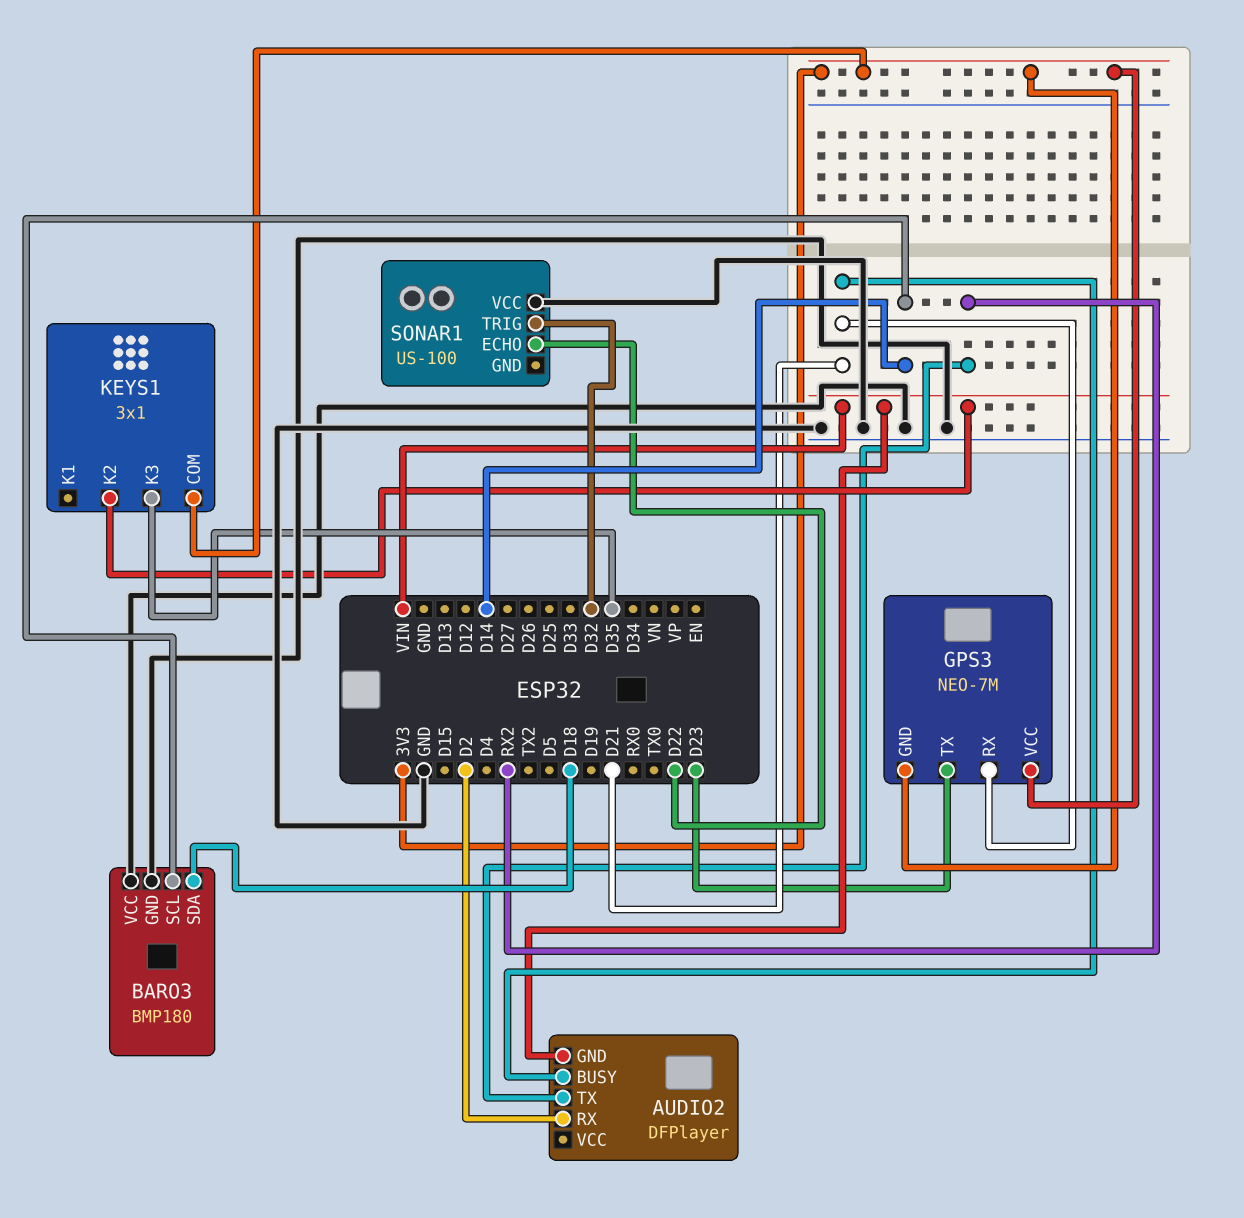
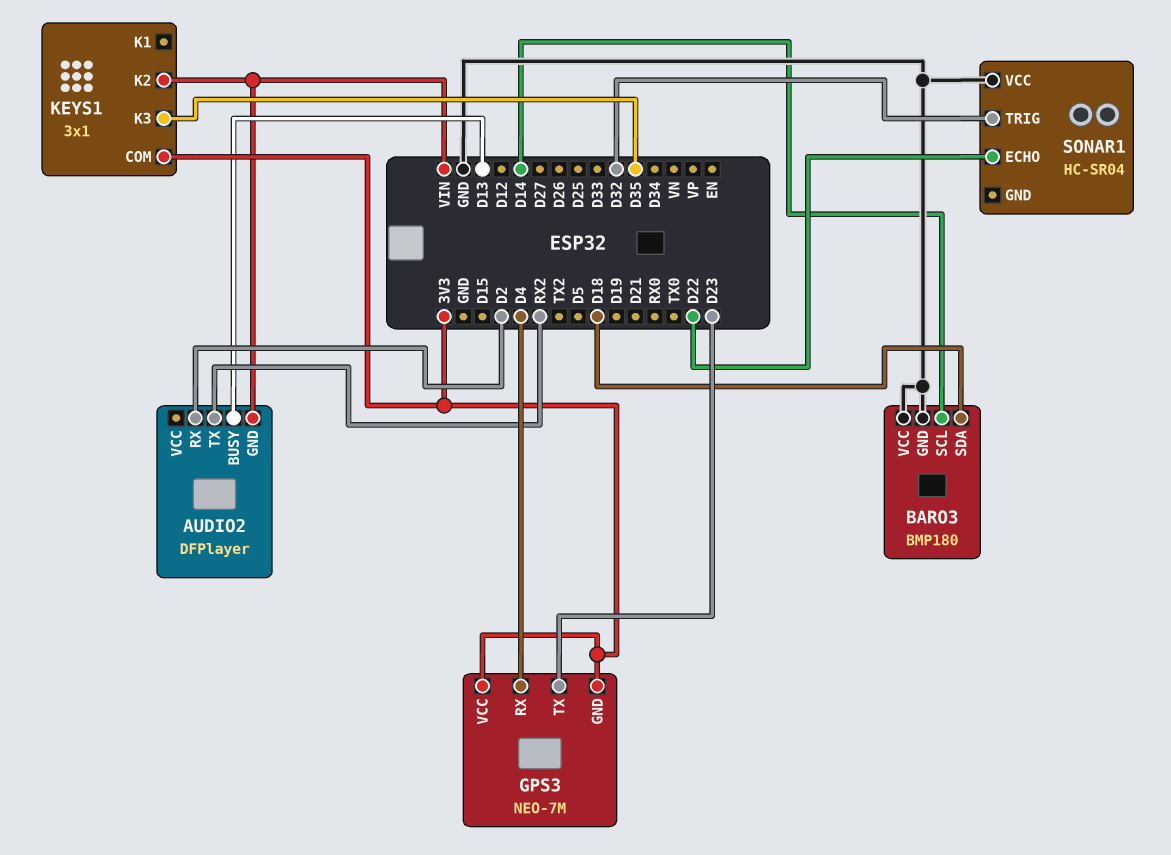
AUDIO2 pin BUSY: D21 -> D13
GPS3 pin RX: D21 -> D4
SONAR1: US-100 -> HC-SR04

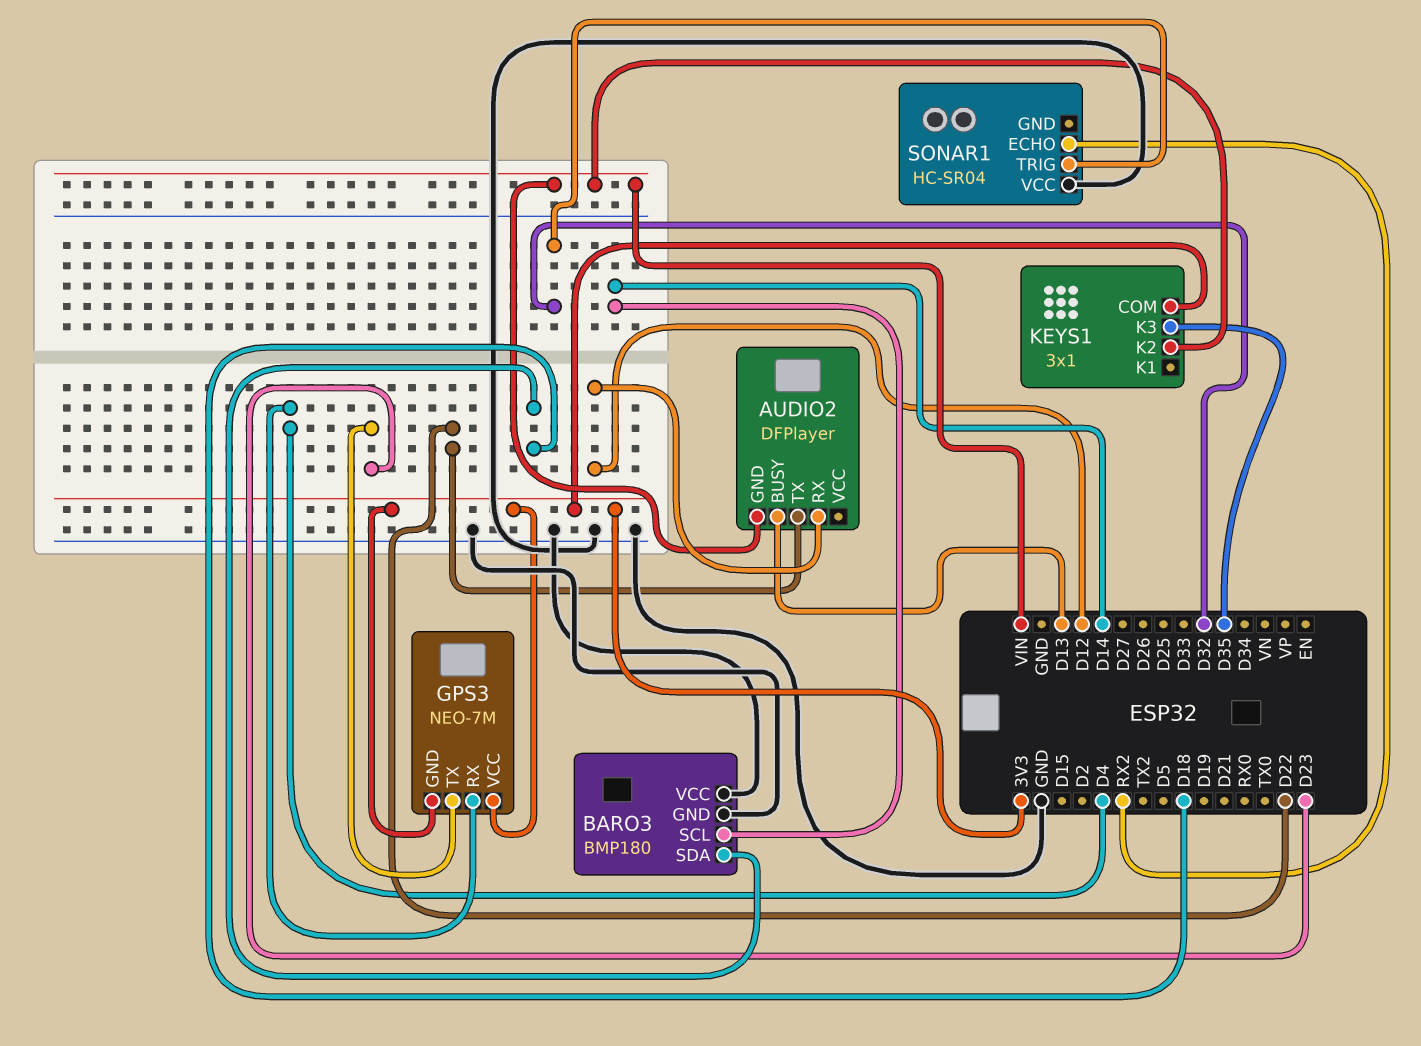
AUDIO2 pin RX: D2 -> D12
AUDIO2 pin TX: RX2 -> D22
SONAR1 pin ECHO: D22 -> RX2

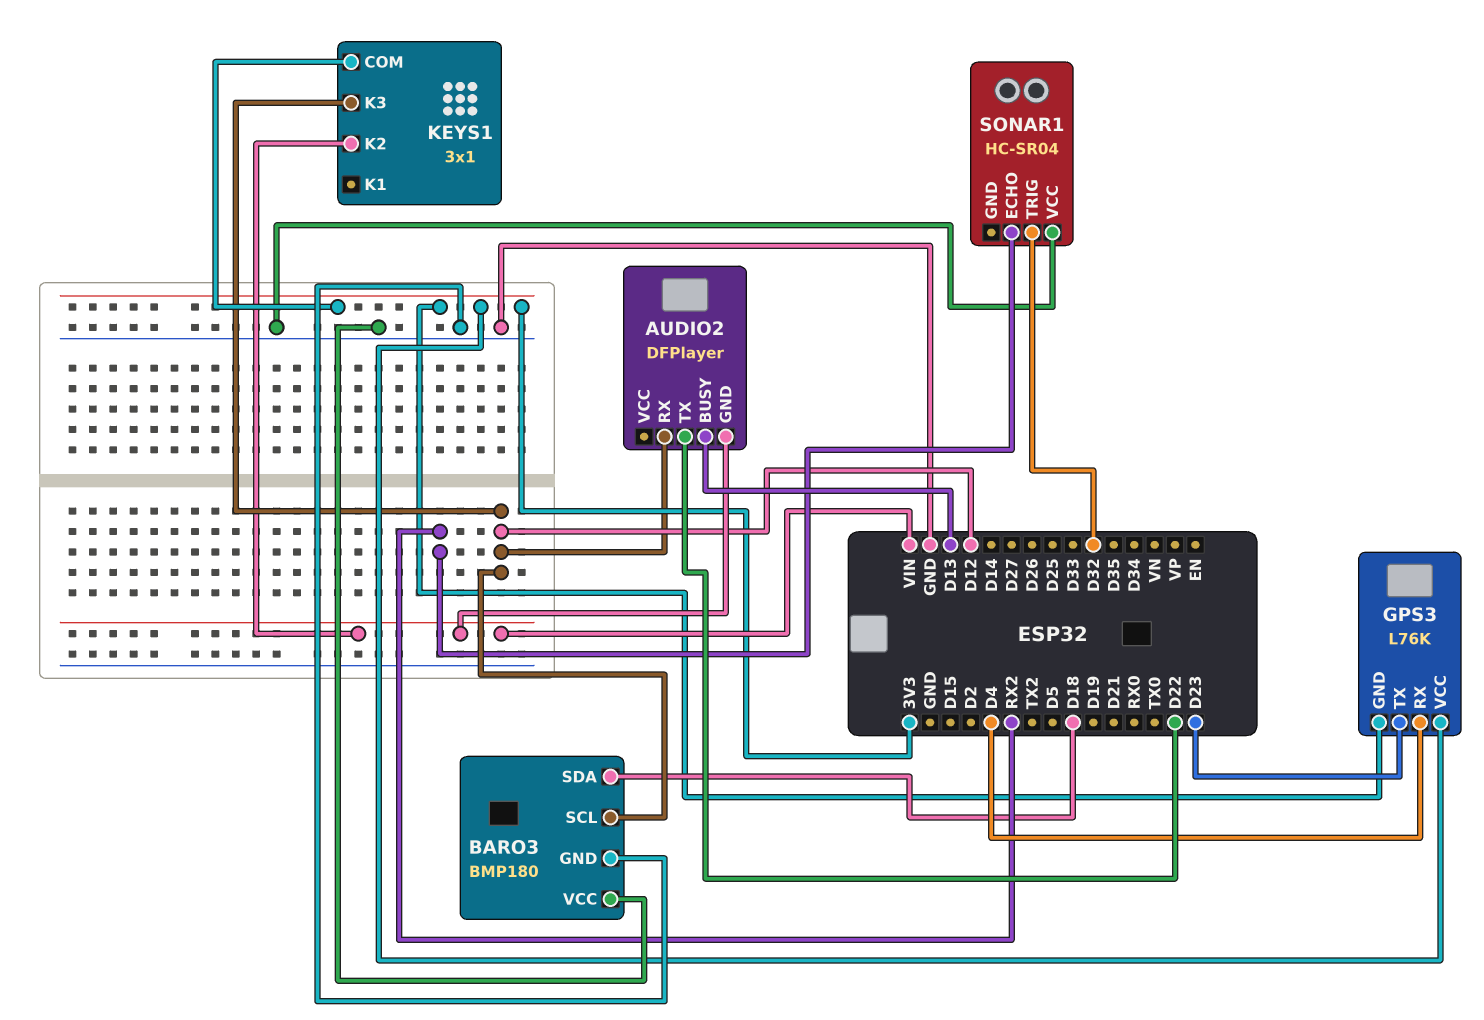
BARO3 pin SCL: D14 -> D12
GPS3: NEO-7M -> L76K
KEYS1 pin K3: D35 -> D12

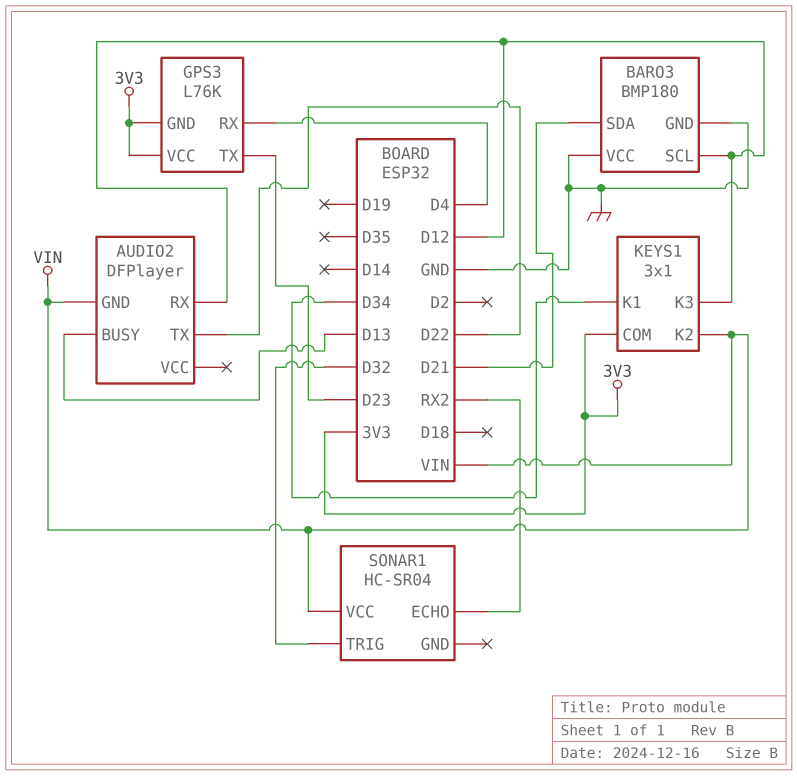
BARO3 pin SDA: D18 -> D21
KEYS1 pin K1: none -> D34
SONAR1 pin VCC: GND -> VIN

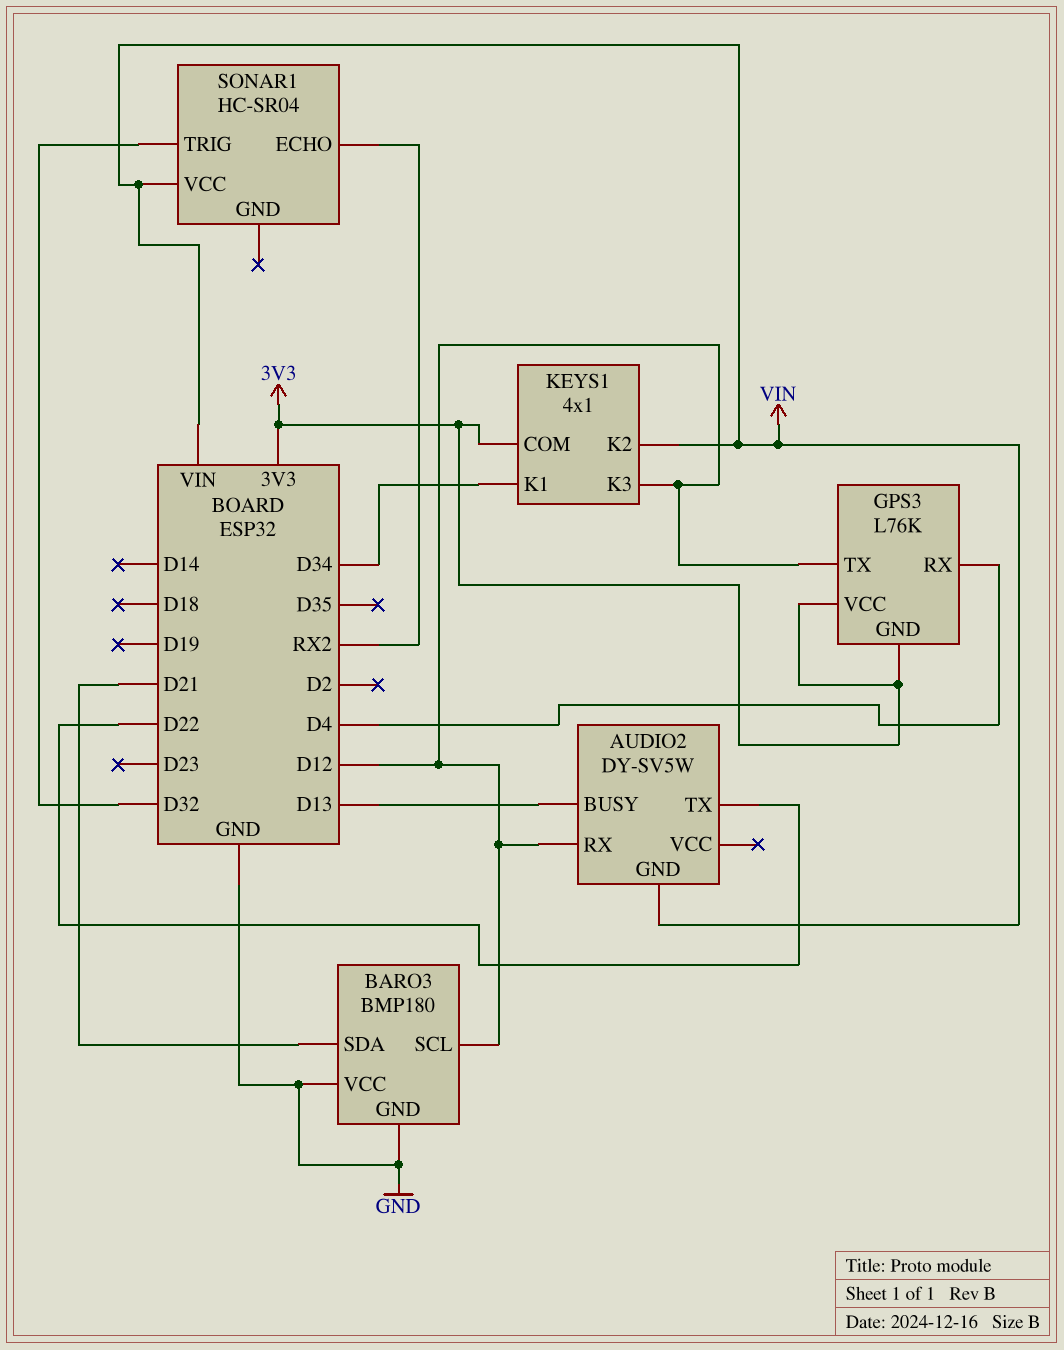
AUDIO2: DFPlayer -> DY-SV5W
GPS3 pin TX: D23 -> D12
KEYS1: 3x1 -> 4x1

